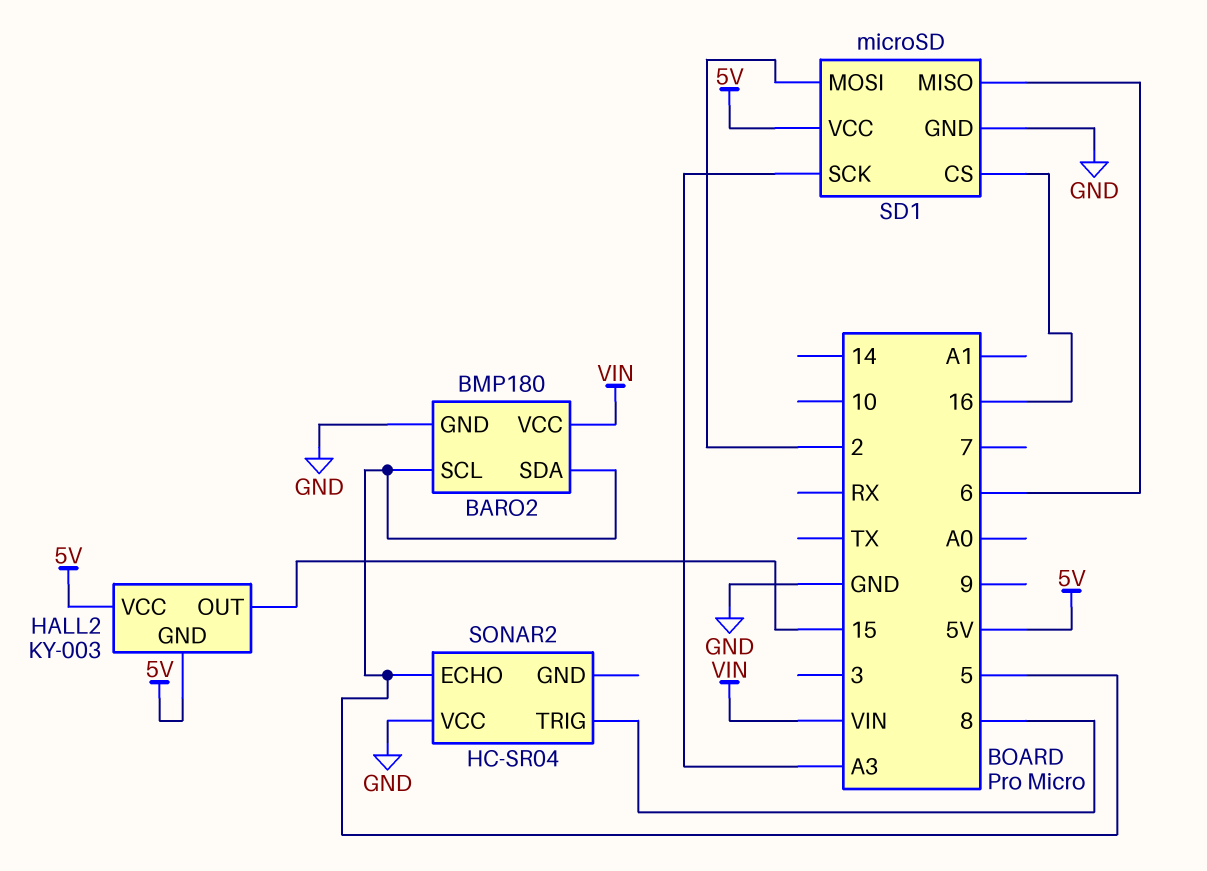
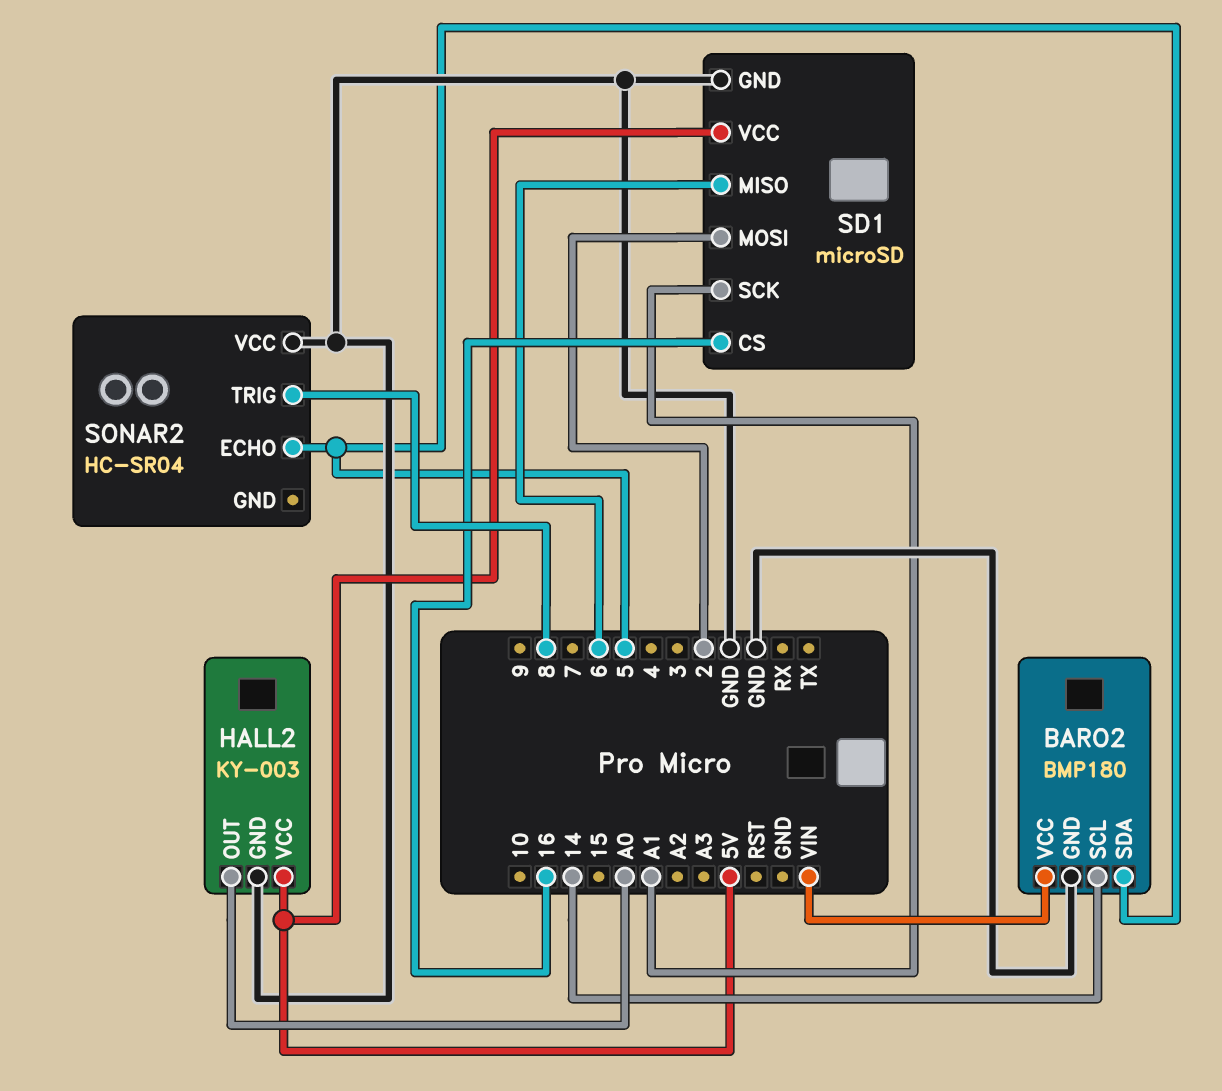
BARO2 pin SCL: 5 -> 14
HALL2 pin GND: 5V -> GND
HALL2 pin OUT: 15 -> A0
SD1 pin SCK: A3 -> A1

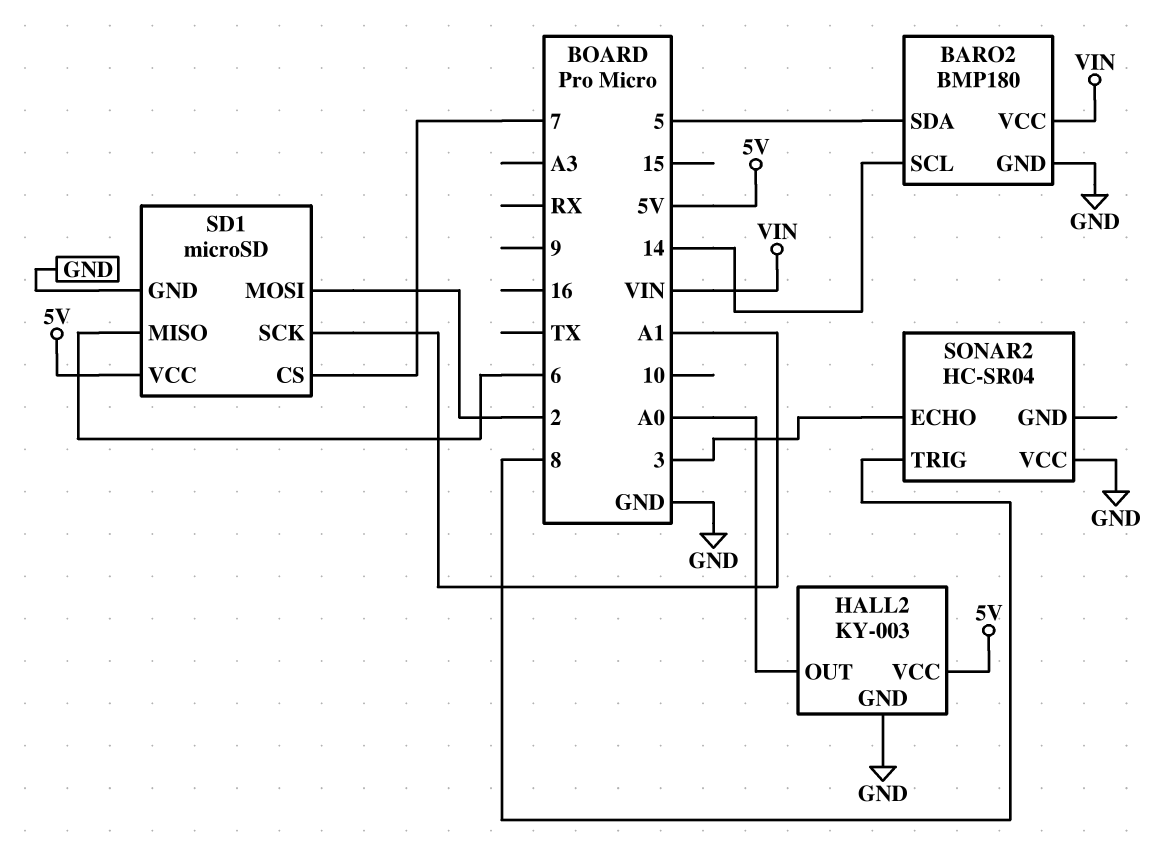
SD1 pin CS: 16 -> 7
SONAR2 pin ECHO: 5 -> 3

